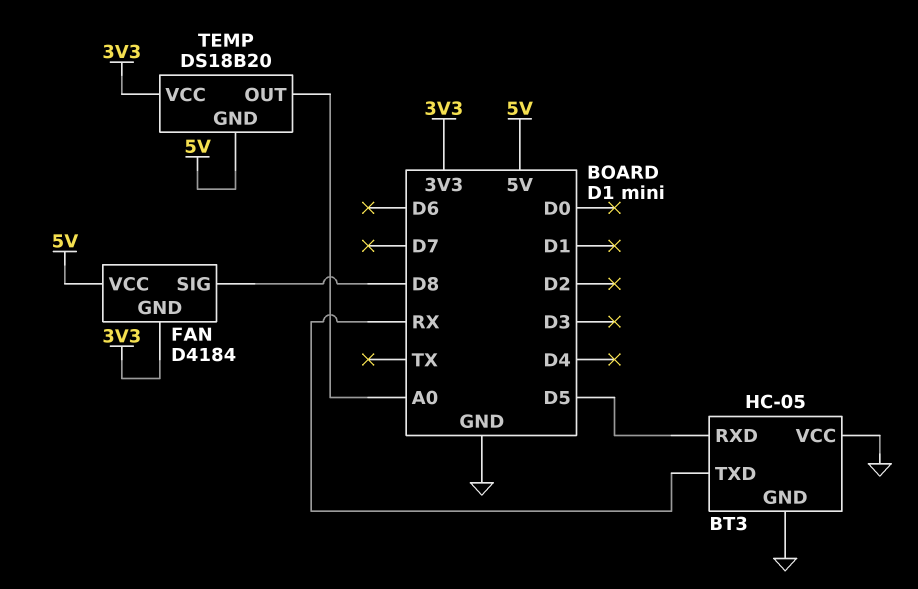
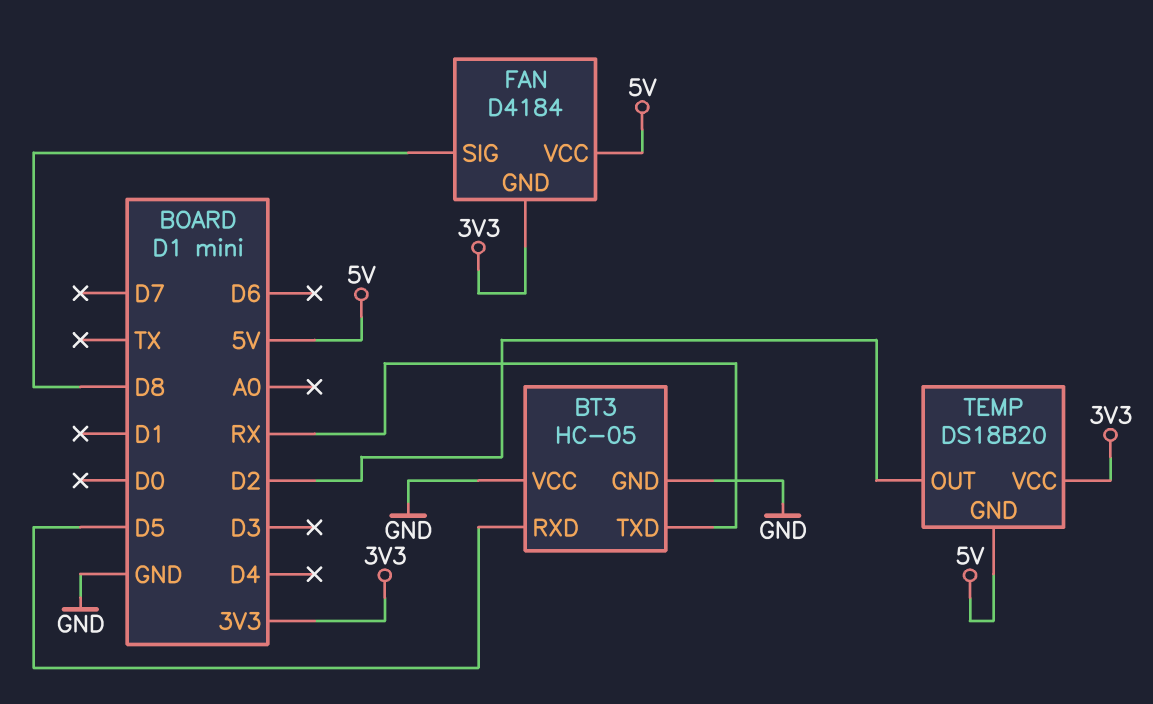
TEMP pin OUT: A0 -> D2

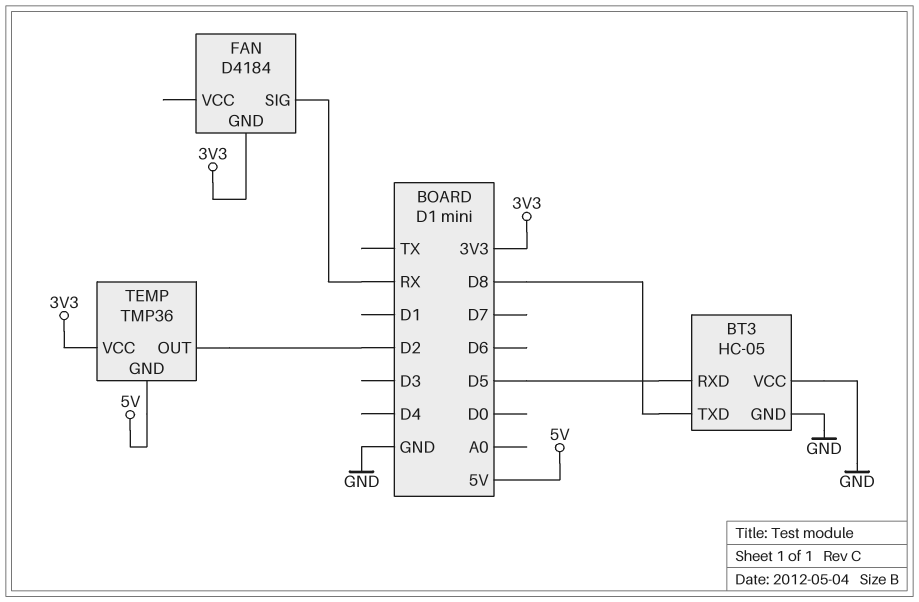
BT3 pin TXD: RX -> D8
FAN pin SIG: D8 -> RX
FAN pin VCC: 5V -> none
TEMP: DS18B20 -> TMP36

